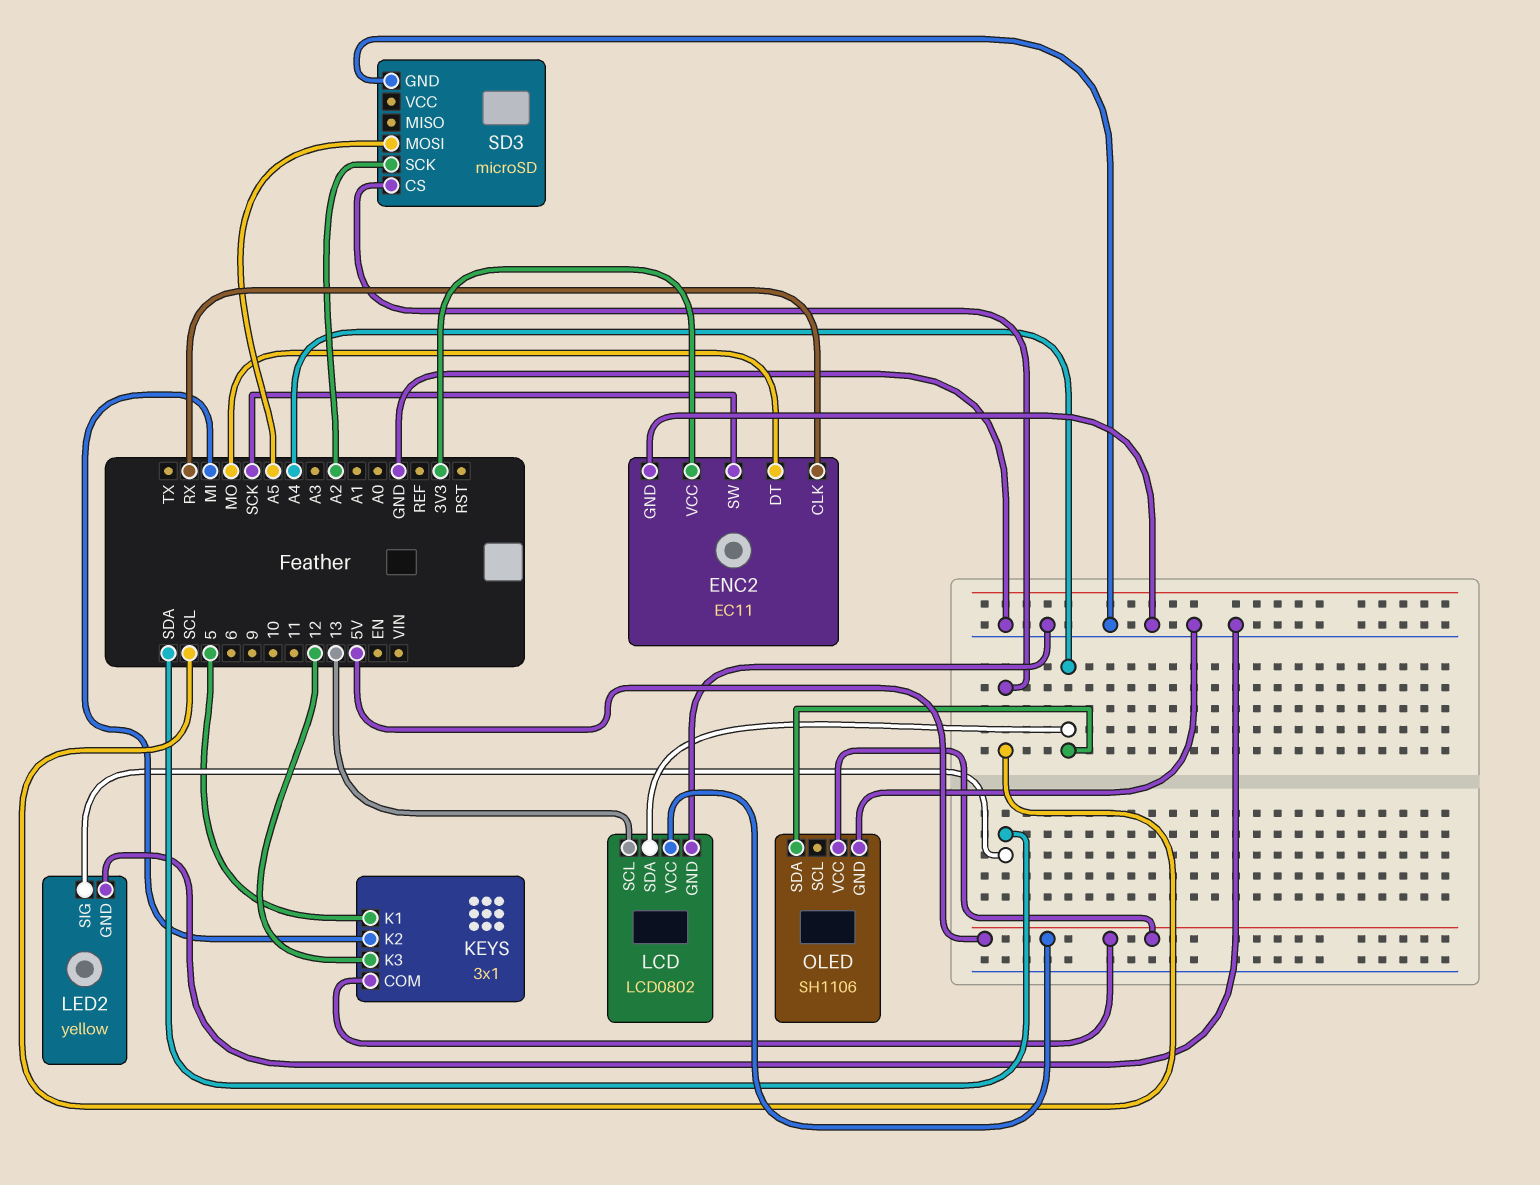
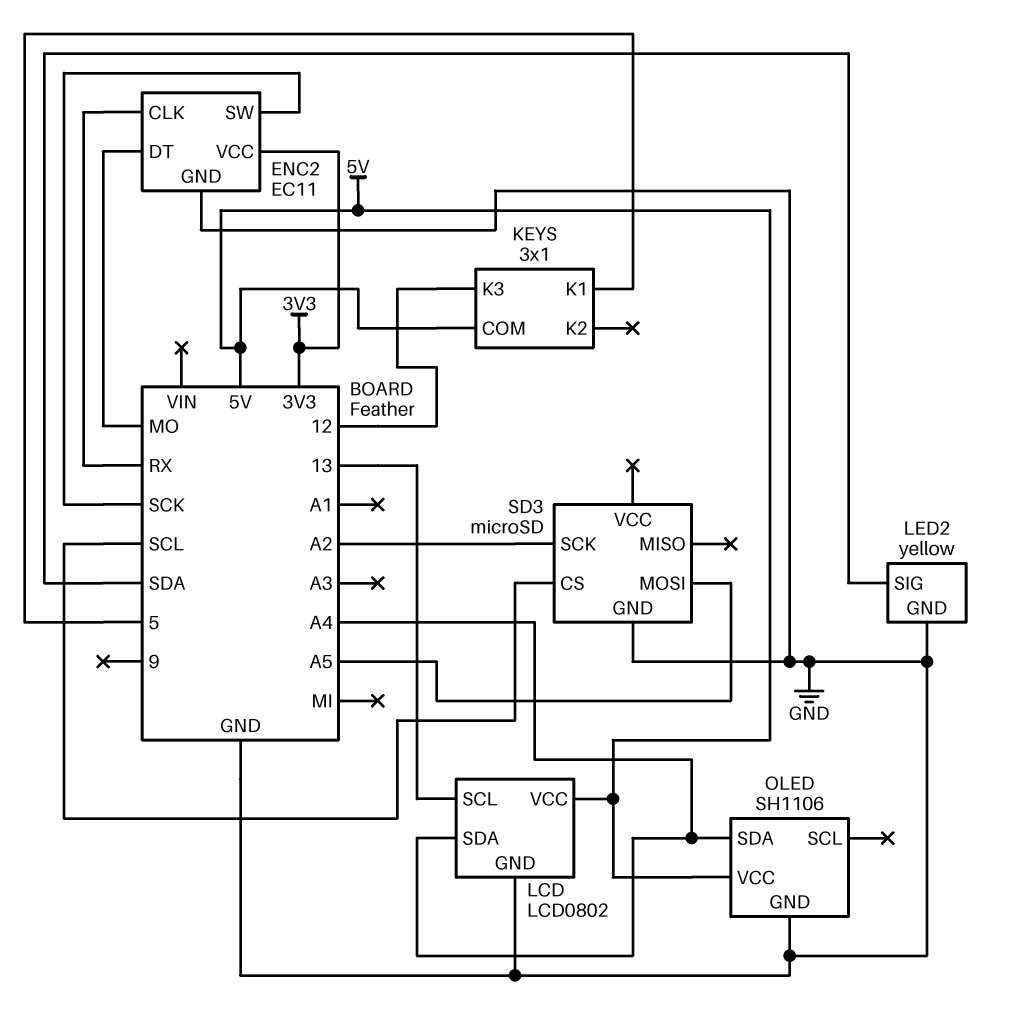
KEYS pin K2: MI -> none

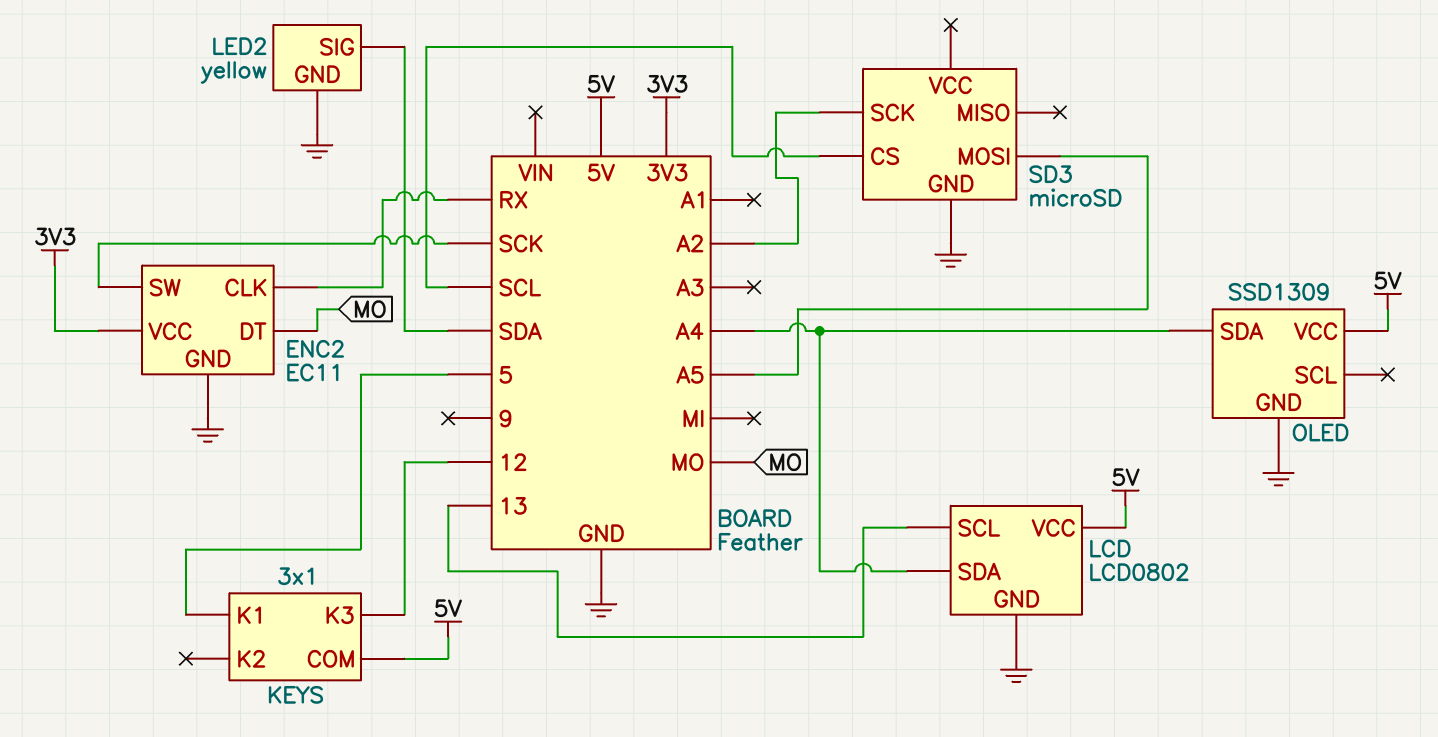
OLED: SH1106 -> SSD1309

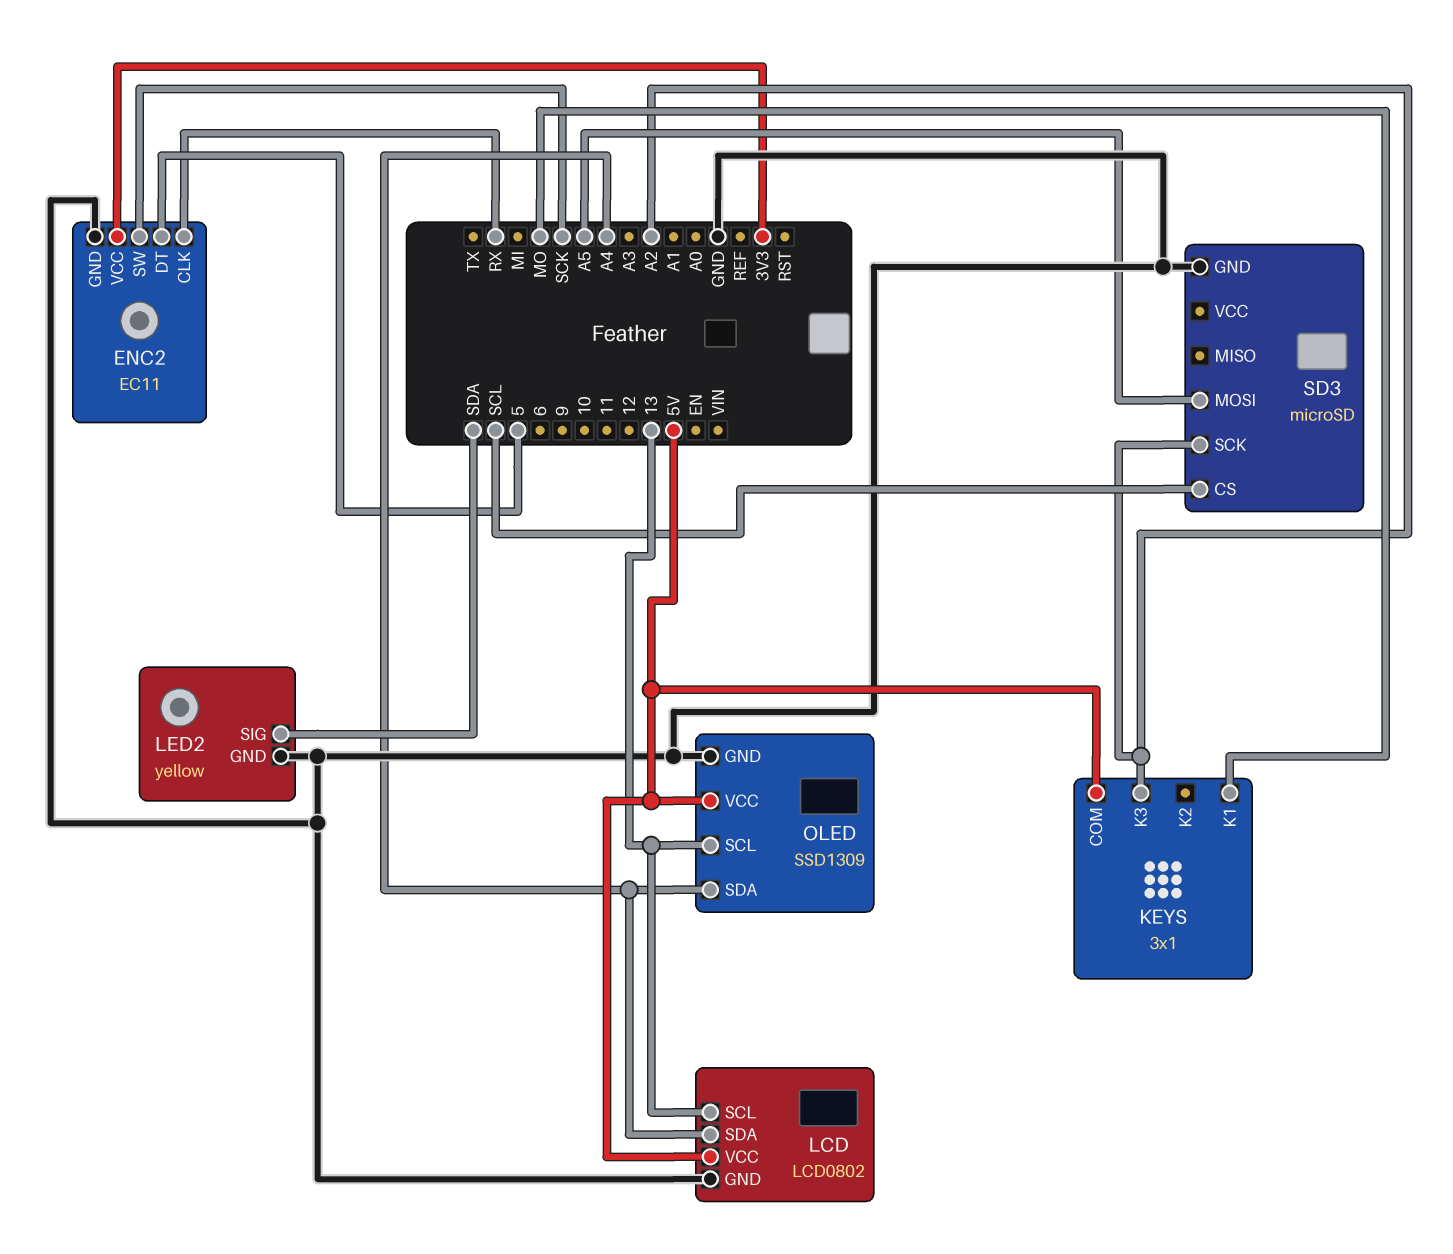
ENC2 pin DT: MO -> 5
KEYS pin K1: 5 -> MO
KEYS pin K3: 12 -> A2
OLED pin SCL: none -> 13

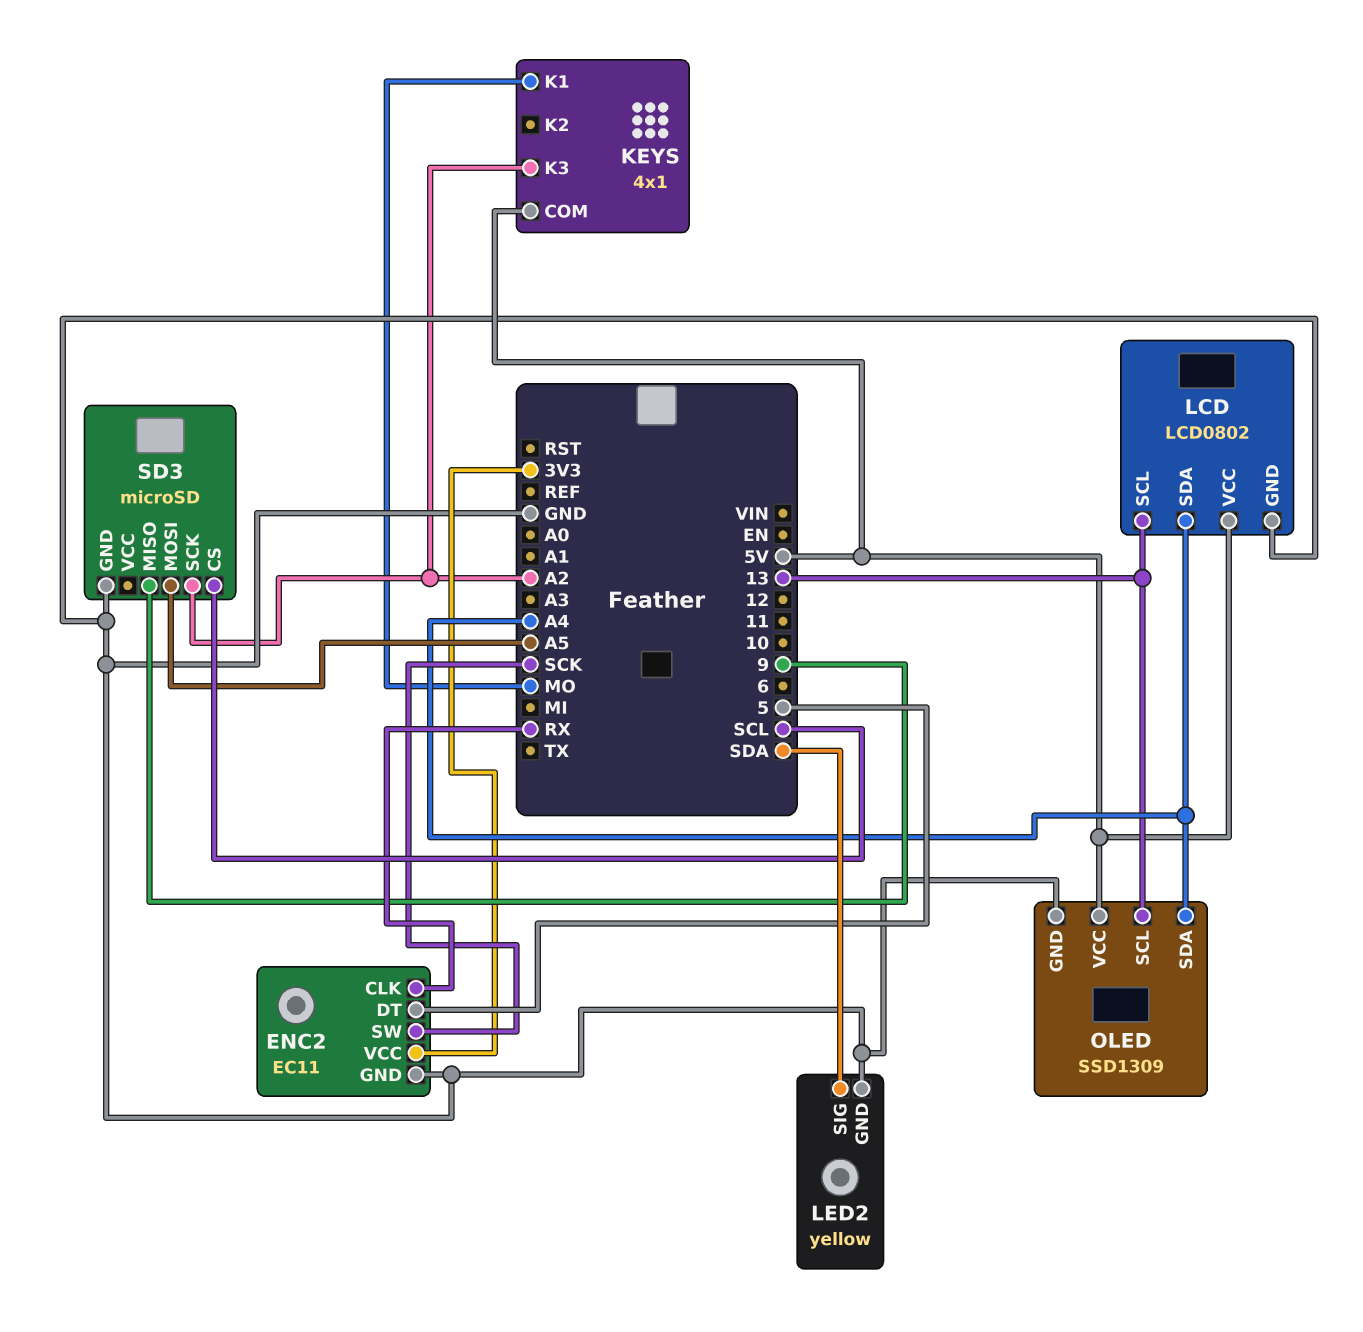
KEYS: 3x1 -> 4x1
SD3 pin MISO: none -> 9

